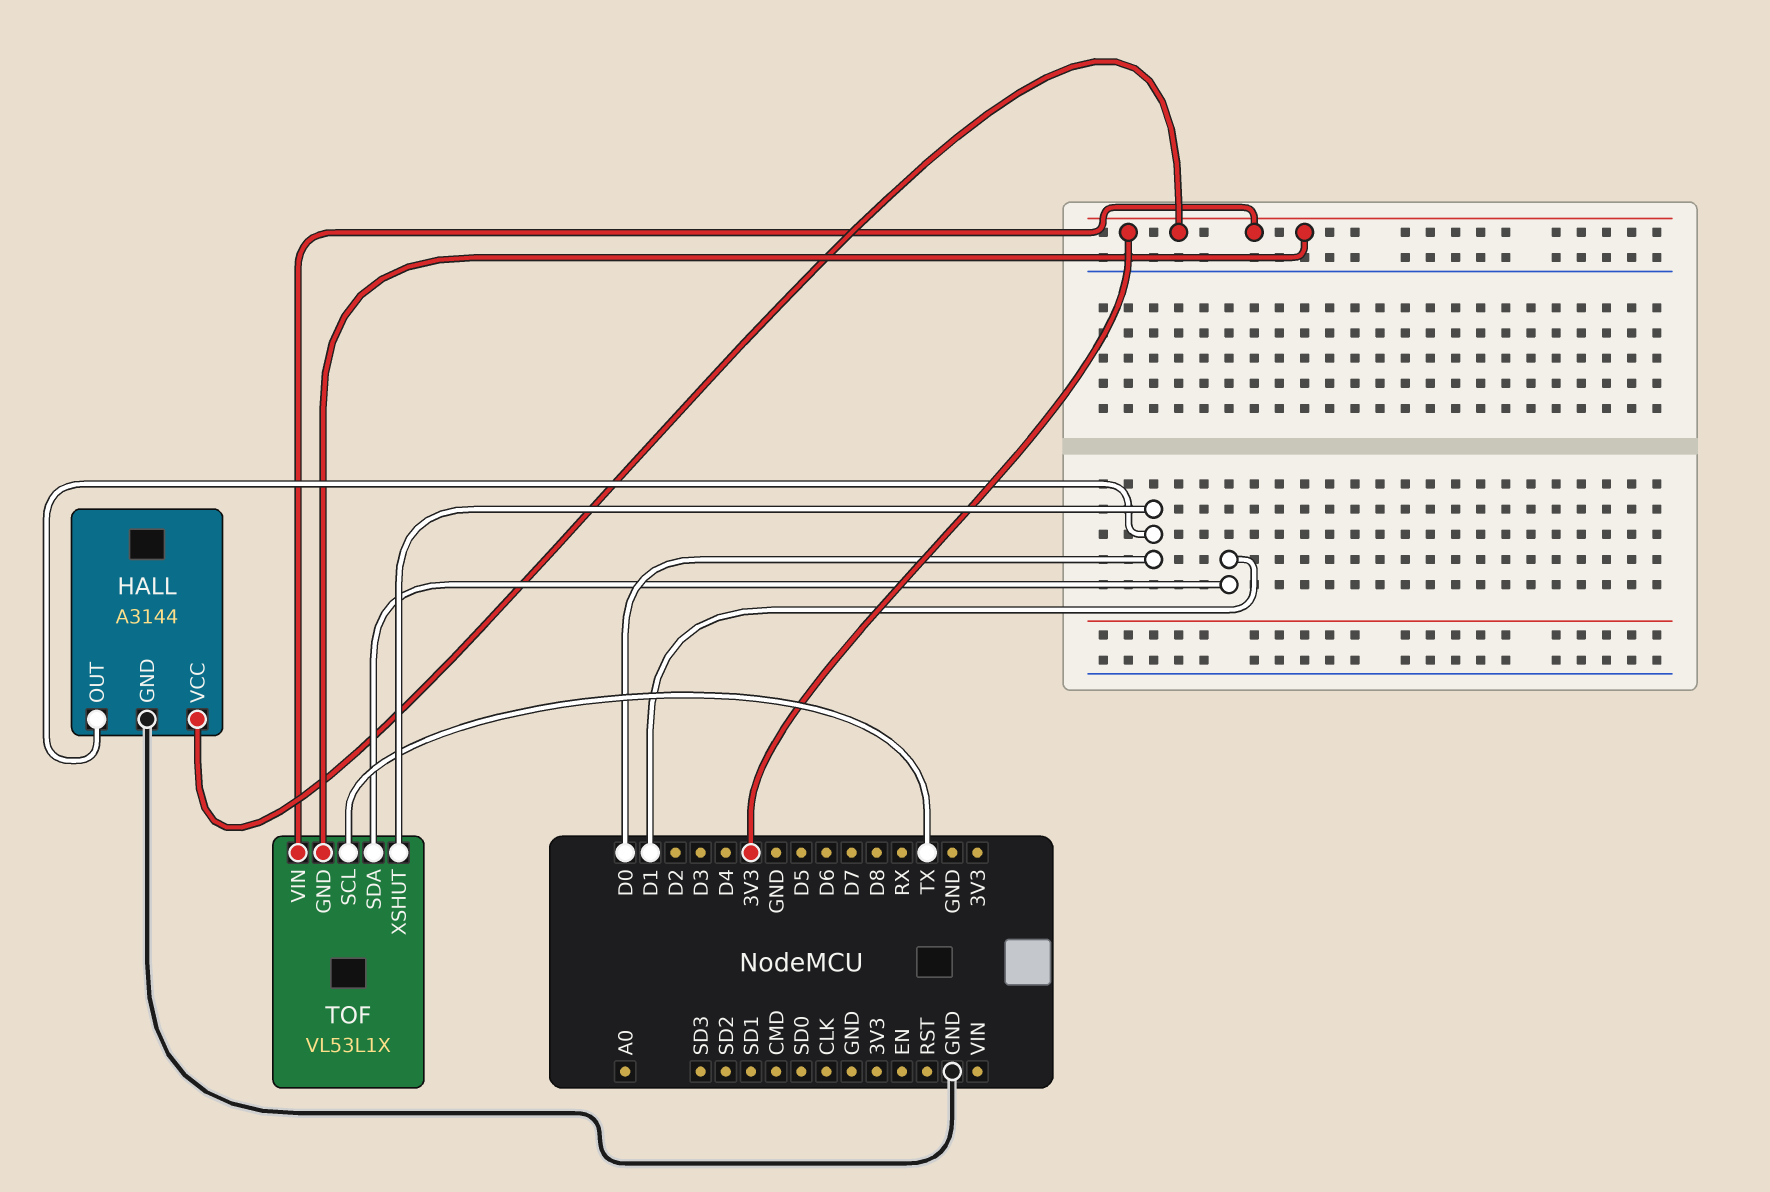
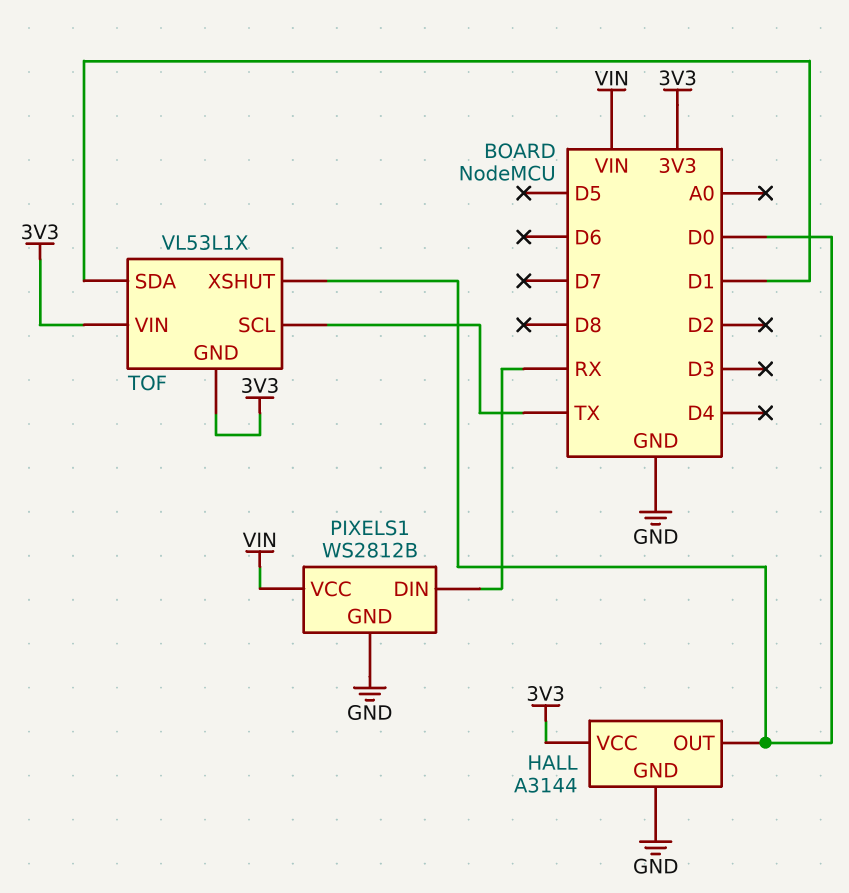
PIXELS1: none -> WS2812B
PIXELS1 pin DIN: none -> RX
PIXELS1 pin GND: none -> GND
PIXELS1 pin VCC: none -> VIN

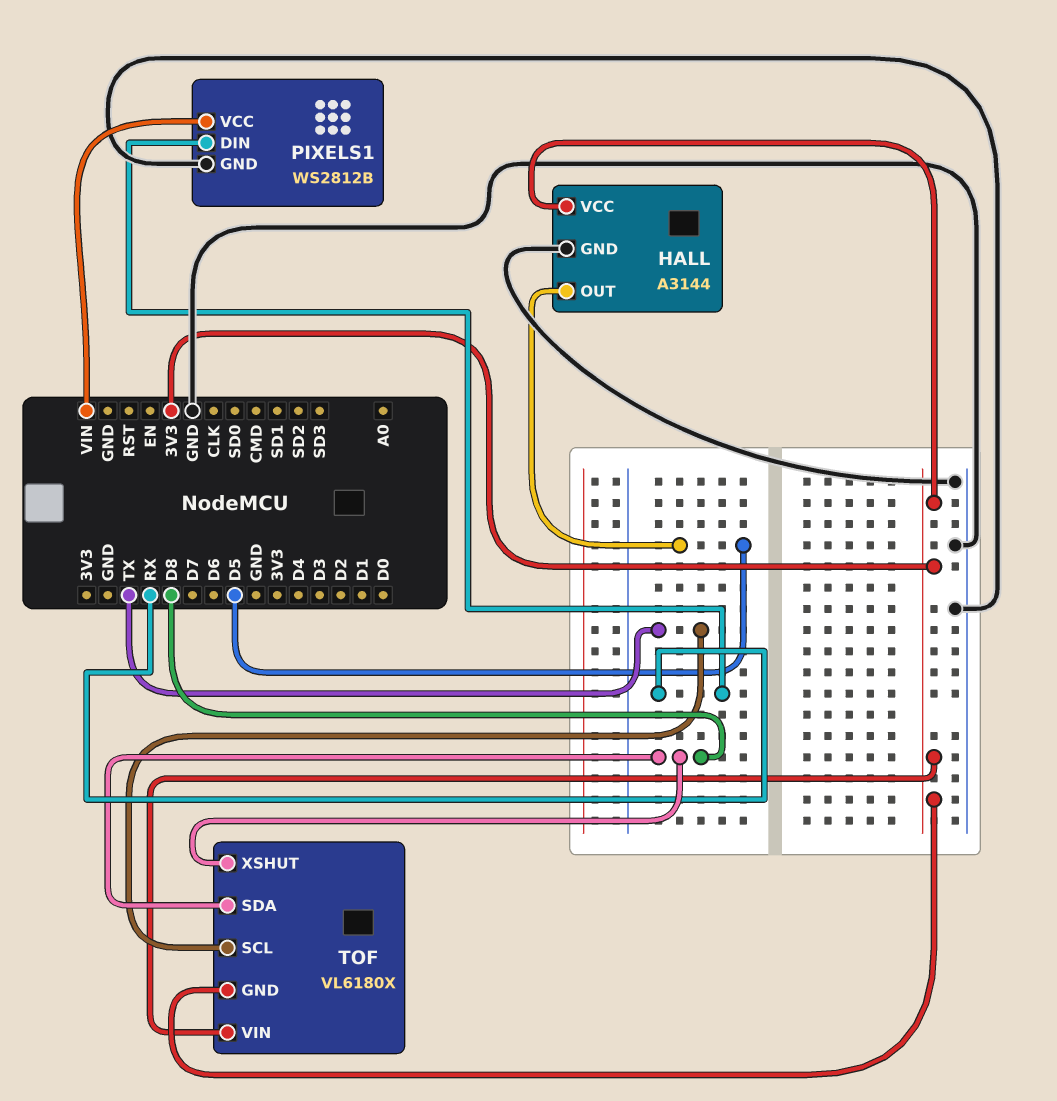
HALL pin OUT: D0 -> D5
TOF: VL53L1X -> VL6180X
TOF pin SDA: D1 -> D8
TOF pin XSHUT: D0 -> D8

